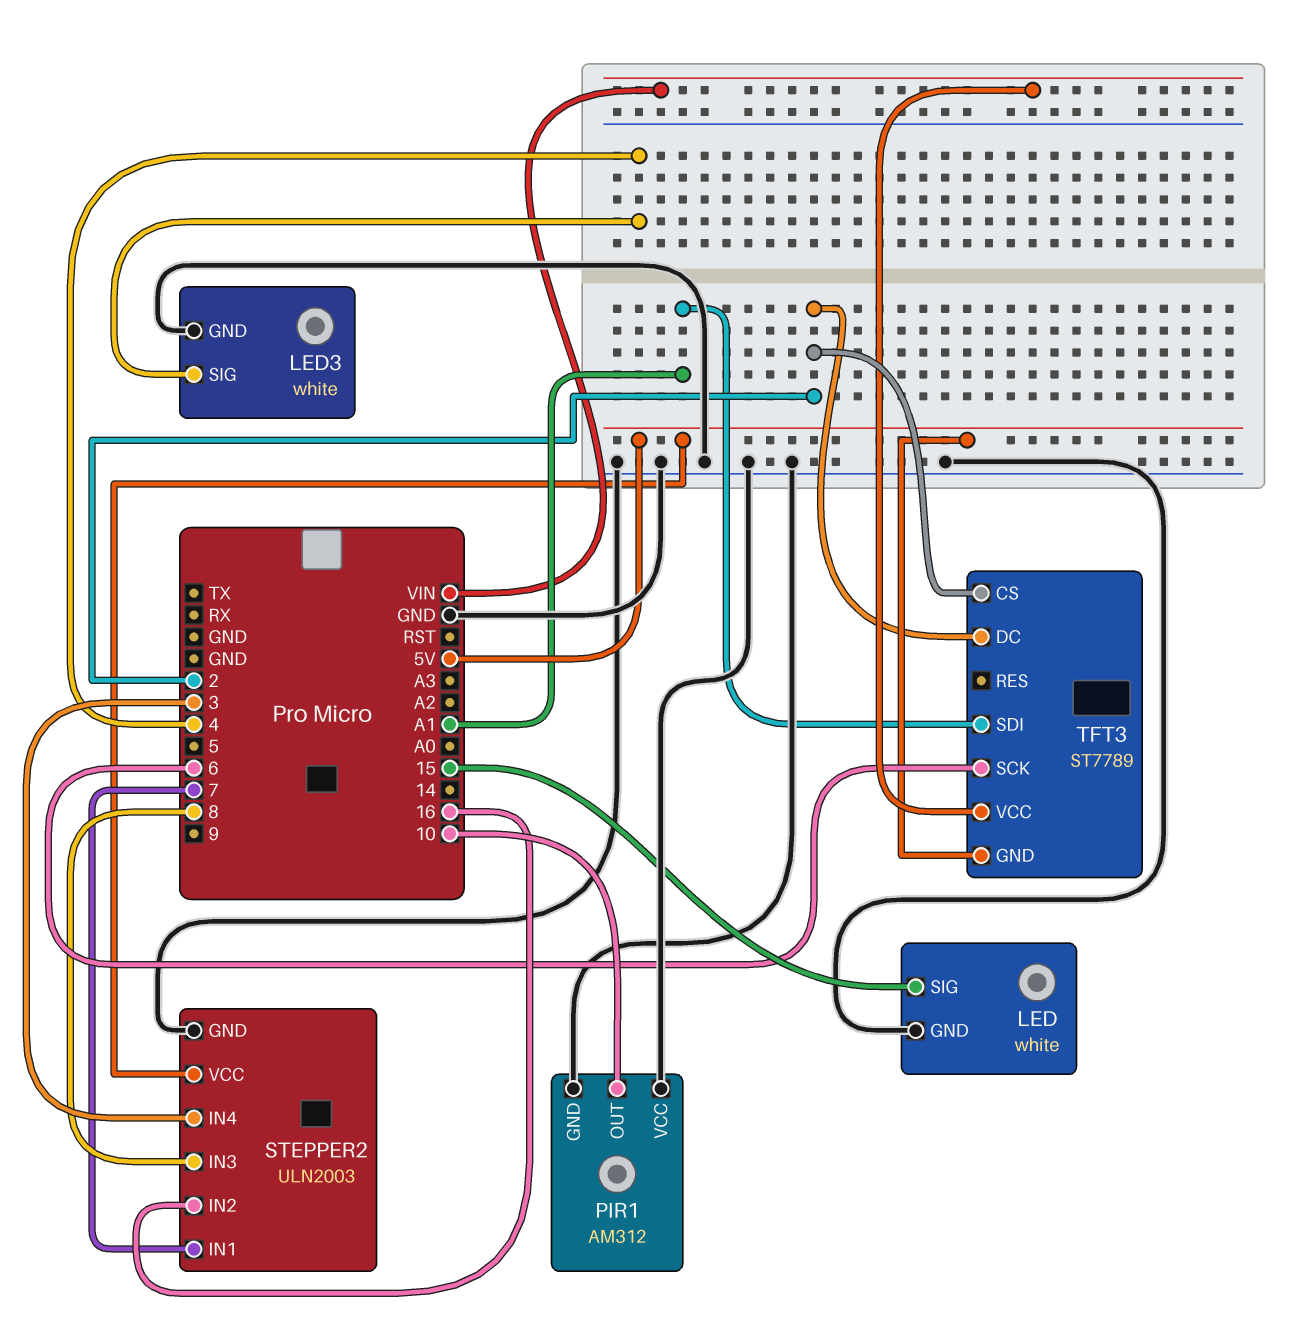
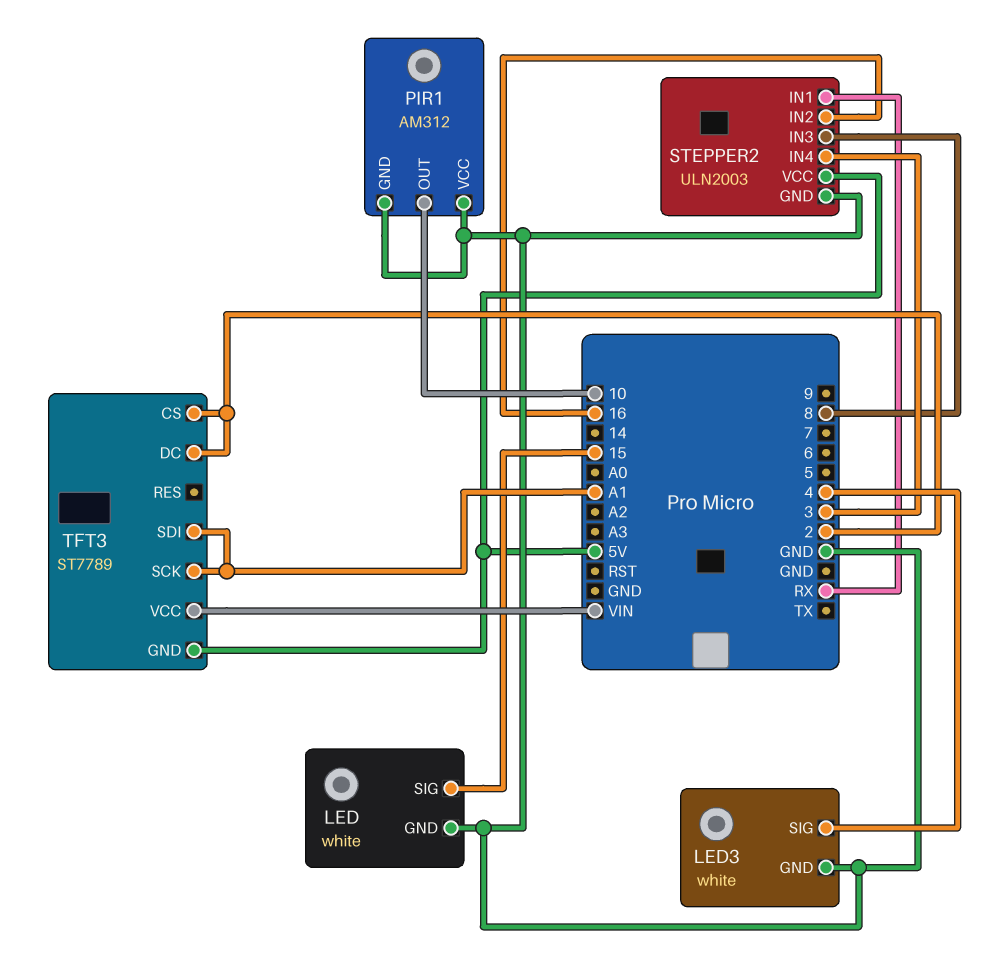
STEPPER2 pin IN1: 7 -> RX
TFT3 pin SCK: 6 -> A1

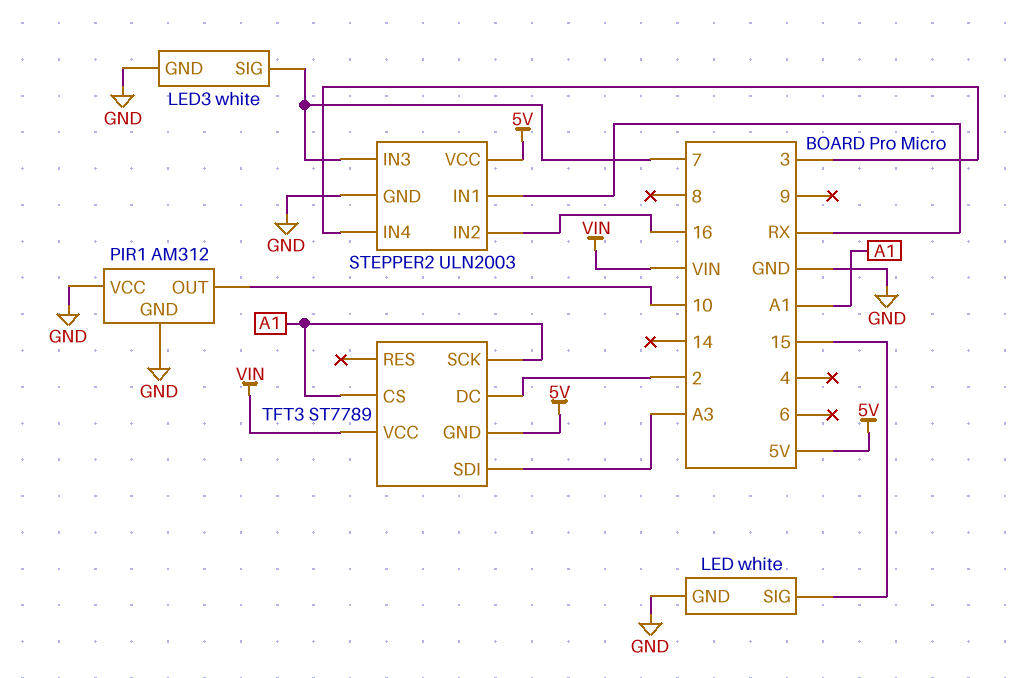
LED3 pin SIG: 4 -> 7
STEPPER2 pin IN3: 8 -> 7
TFT3 pin CS: 2 -> A1
TFT3 pin SDI: A1 -> A3

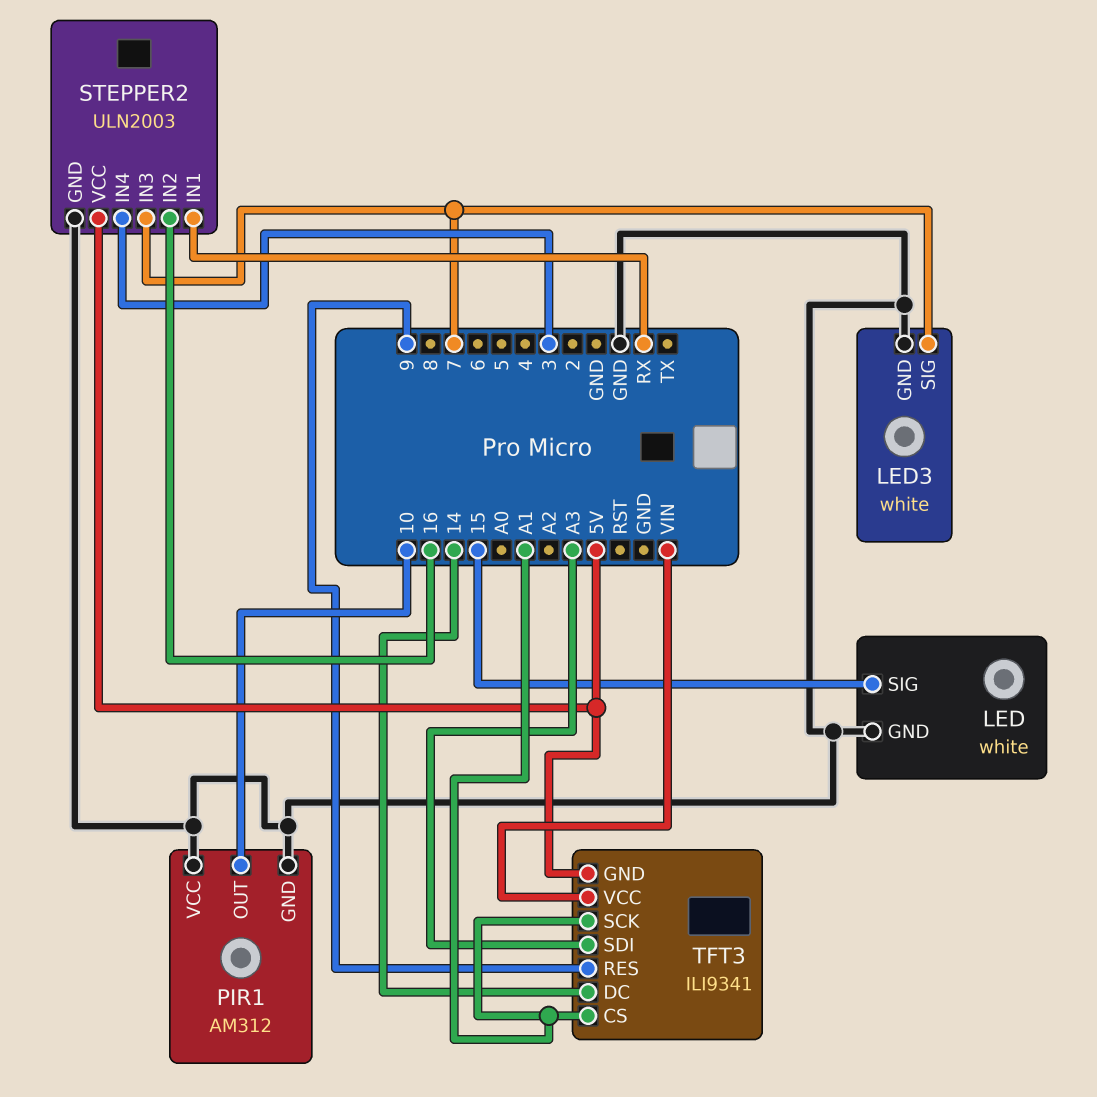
TFT3: ST7789 -> ILI9341
TFT3 pin DC: 2 -> 14
TFT3 pin RES: none -> 9

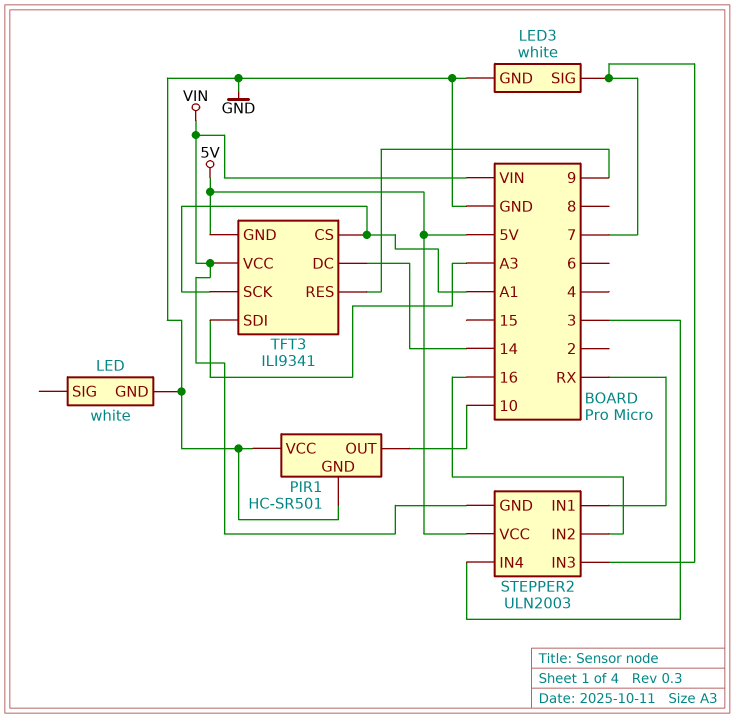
LED pin SIG: 15 -> none
PIR1: AM312 -> HC-SR501
STEPPER2 pin GND: GND -> VIN

